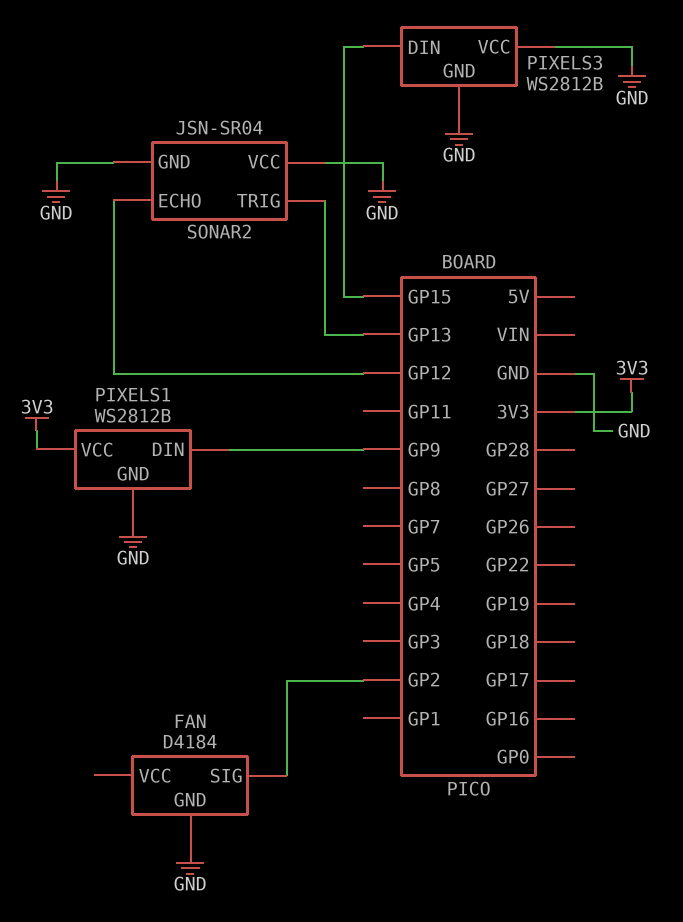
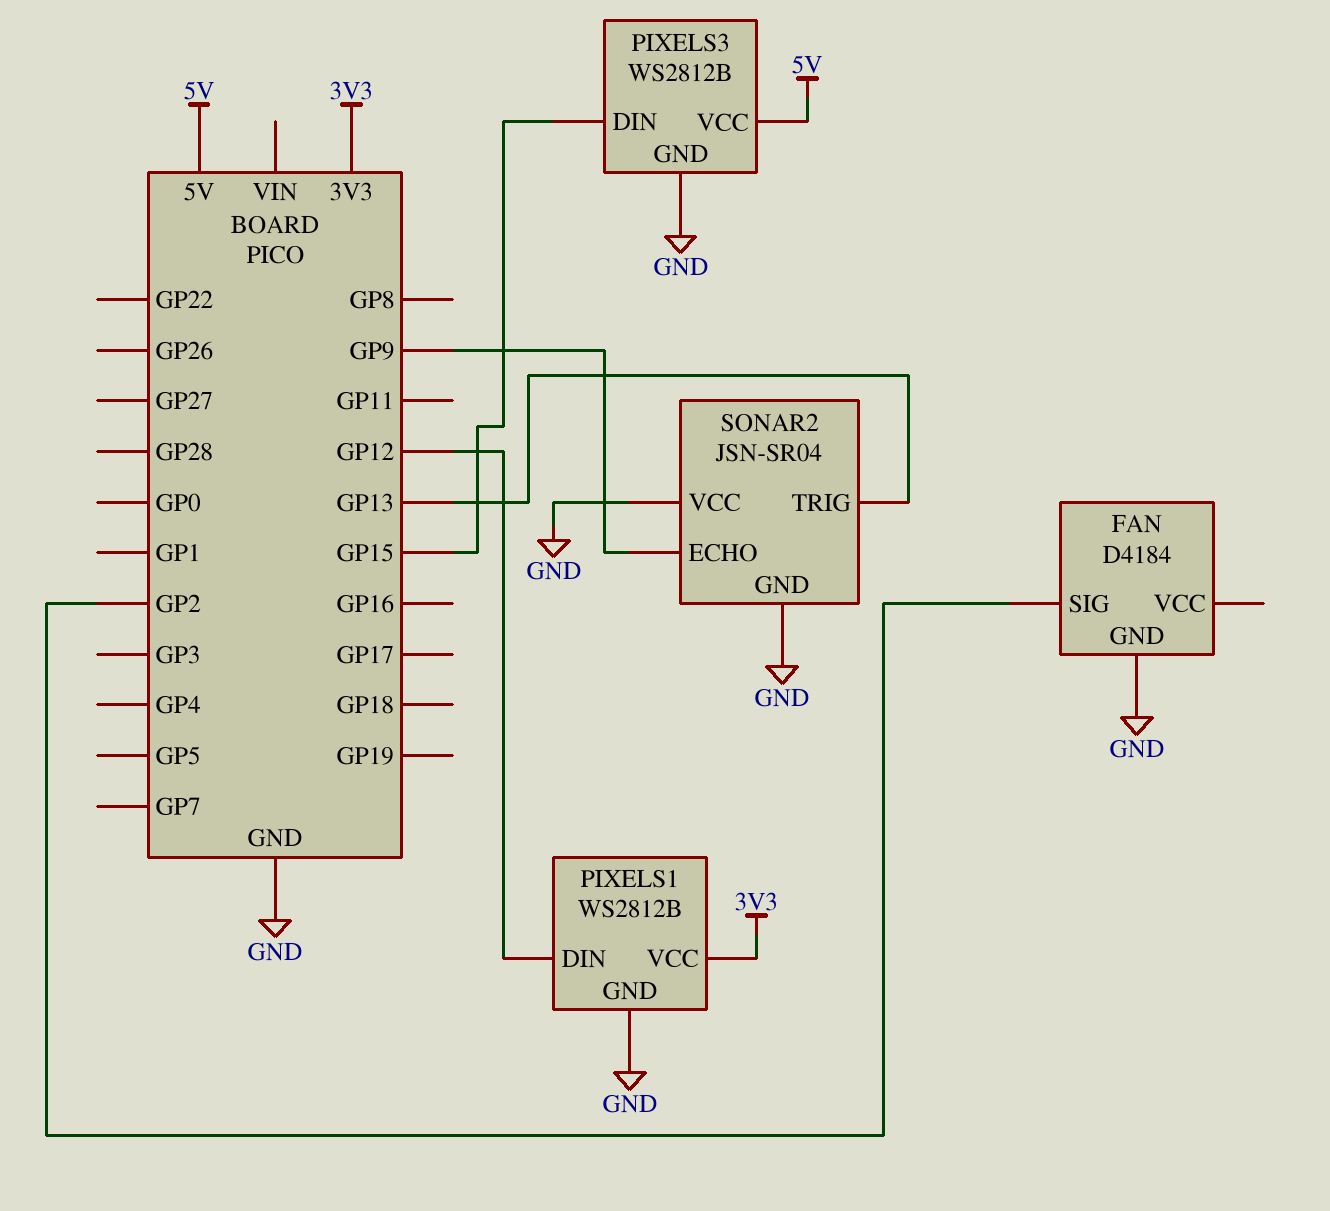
PIXELS1 pin DIN: GP9 -> GP12
PIXELS3 pin VCC: GND -> 5V
SONAR2 pin ECHO: GP12 -> GP9

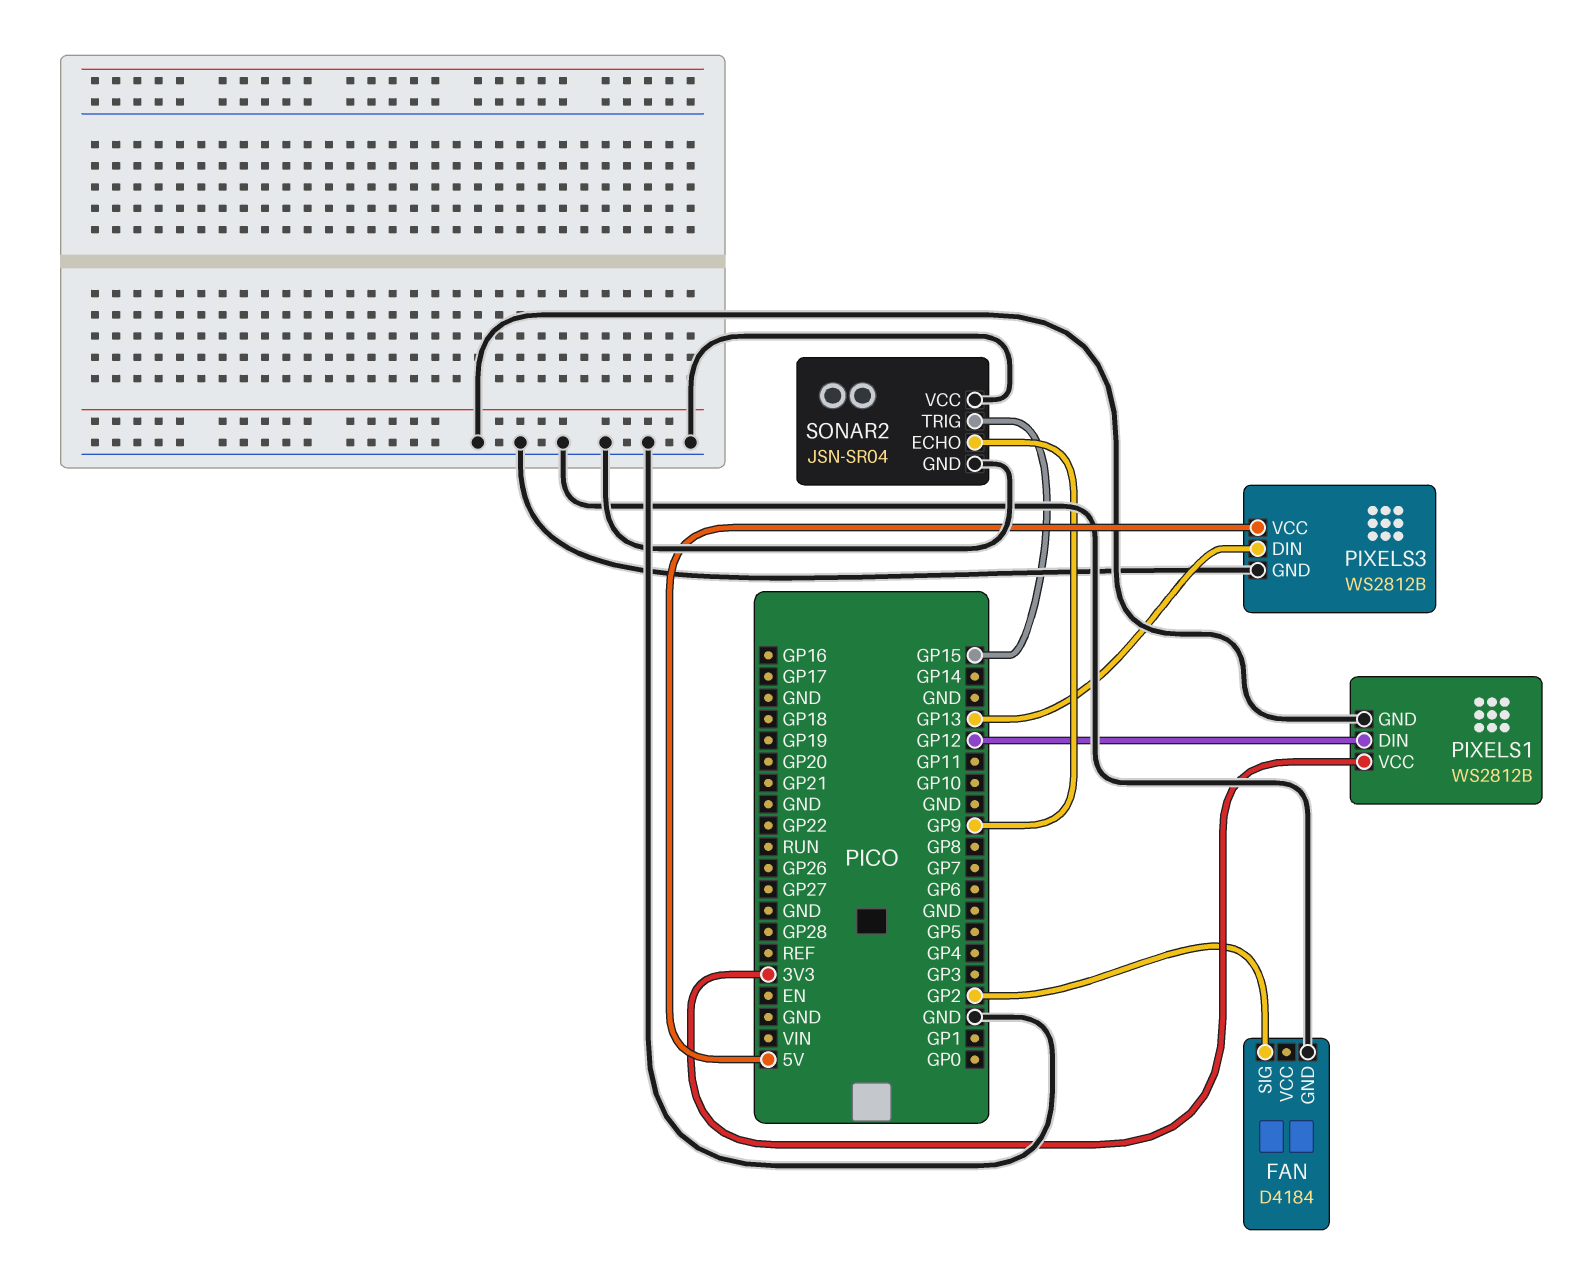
PIXELS3 pin DIN: GP15 -> GP13
SONAR2 pin TRIG: GP13 -> GP15

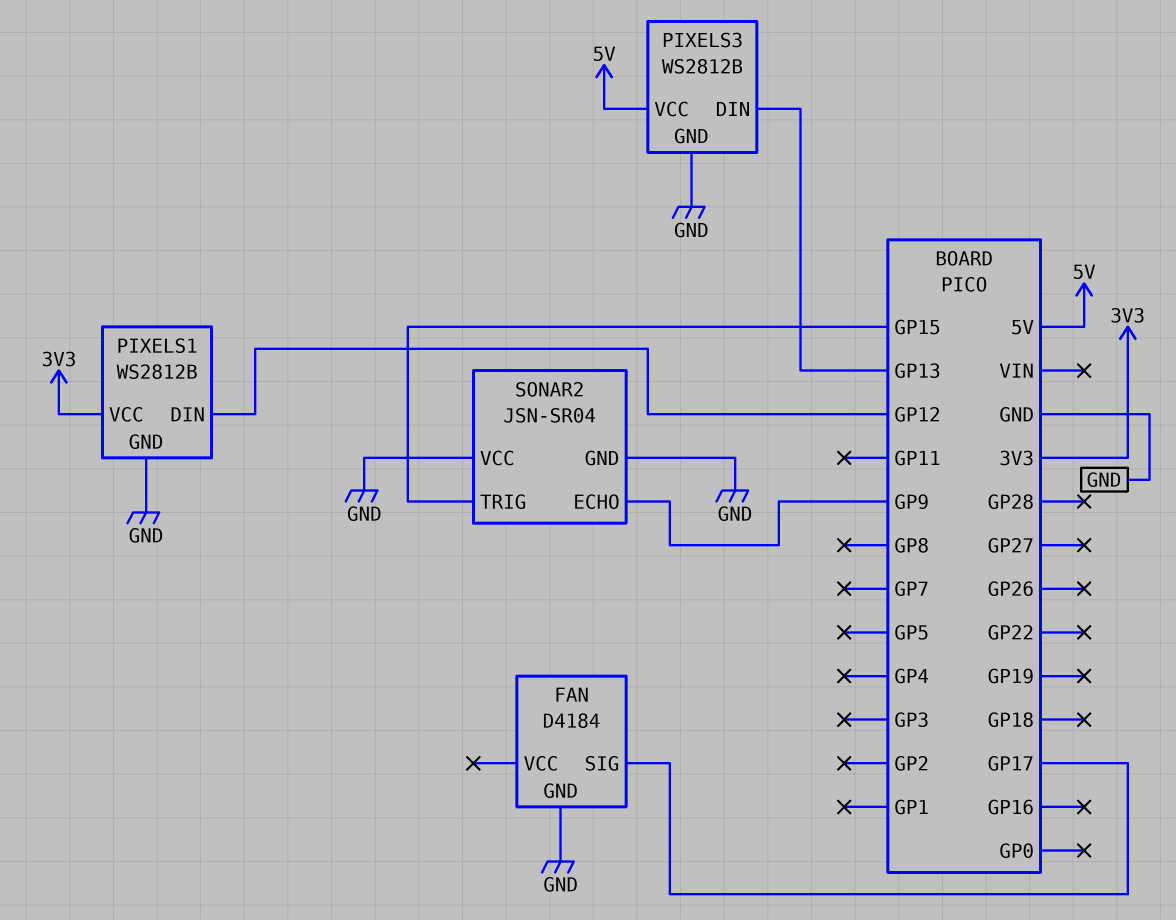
FAN pin SIG: GP2 -> GP17

